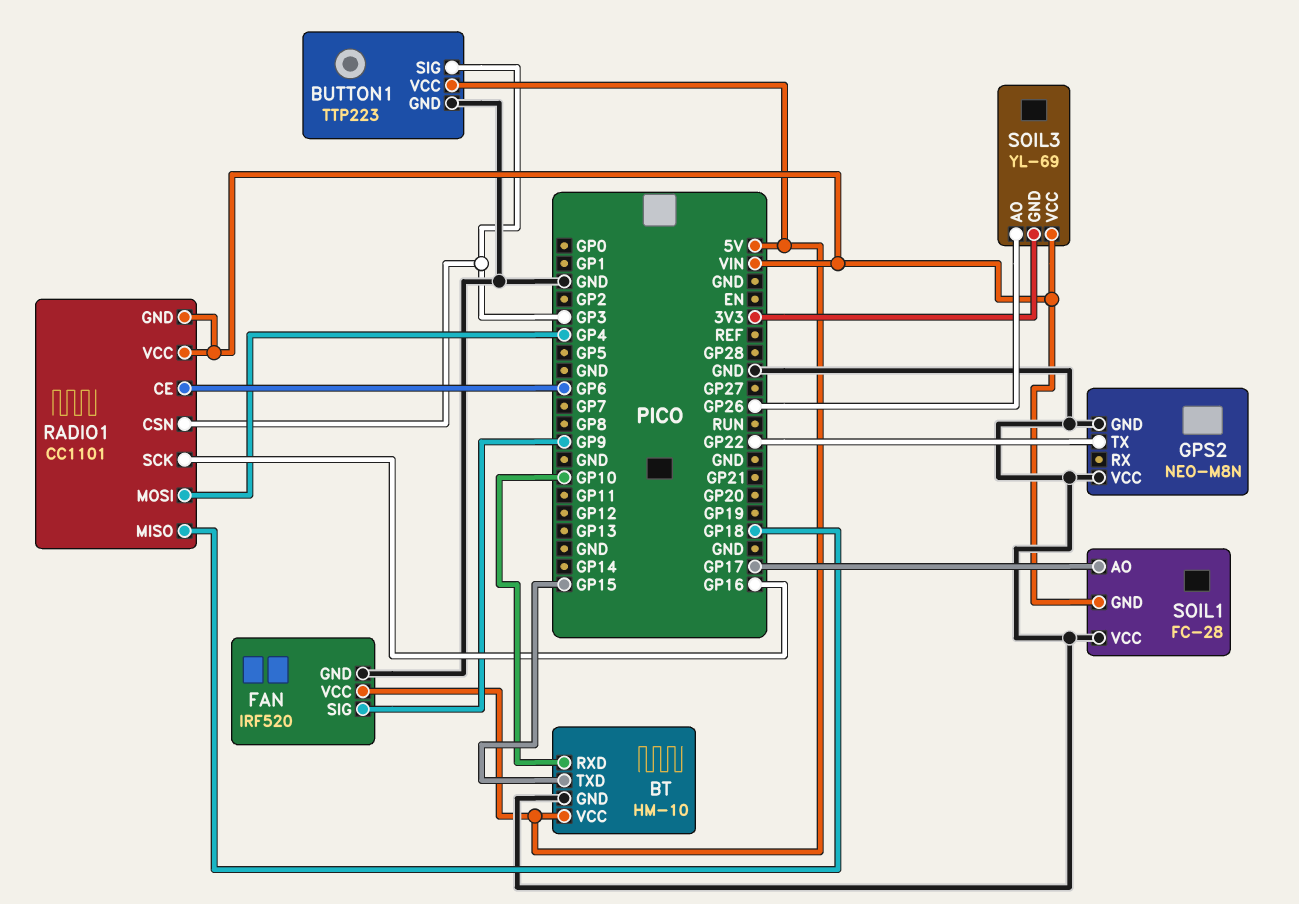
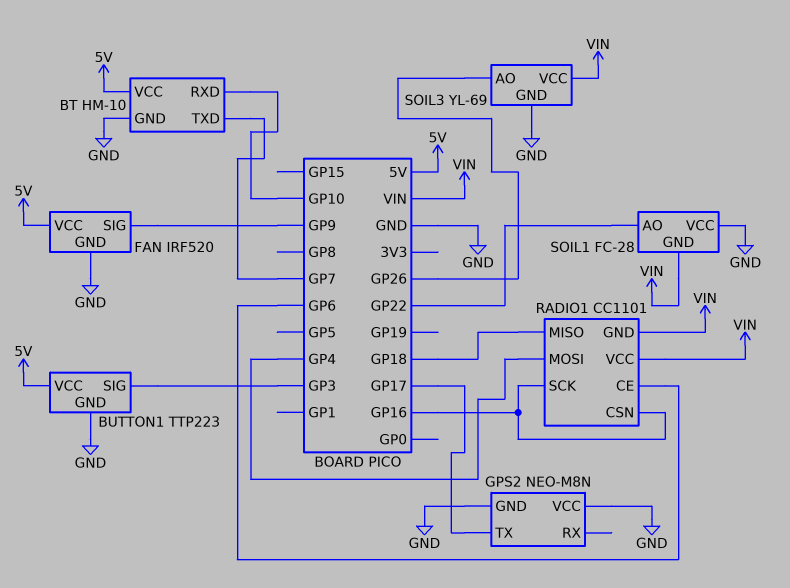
BT pin TXD: GP15 -> GP7
GPS2 pin TX: GP22 -> GP17
RADIO1 pin CSN: GP3 -> GP16
SOIL1 pin AO: GP17 -> GP22
SOIL3 pin GND: 3V3 -> GND

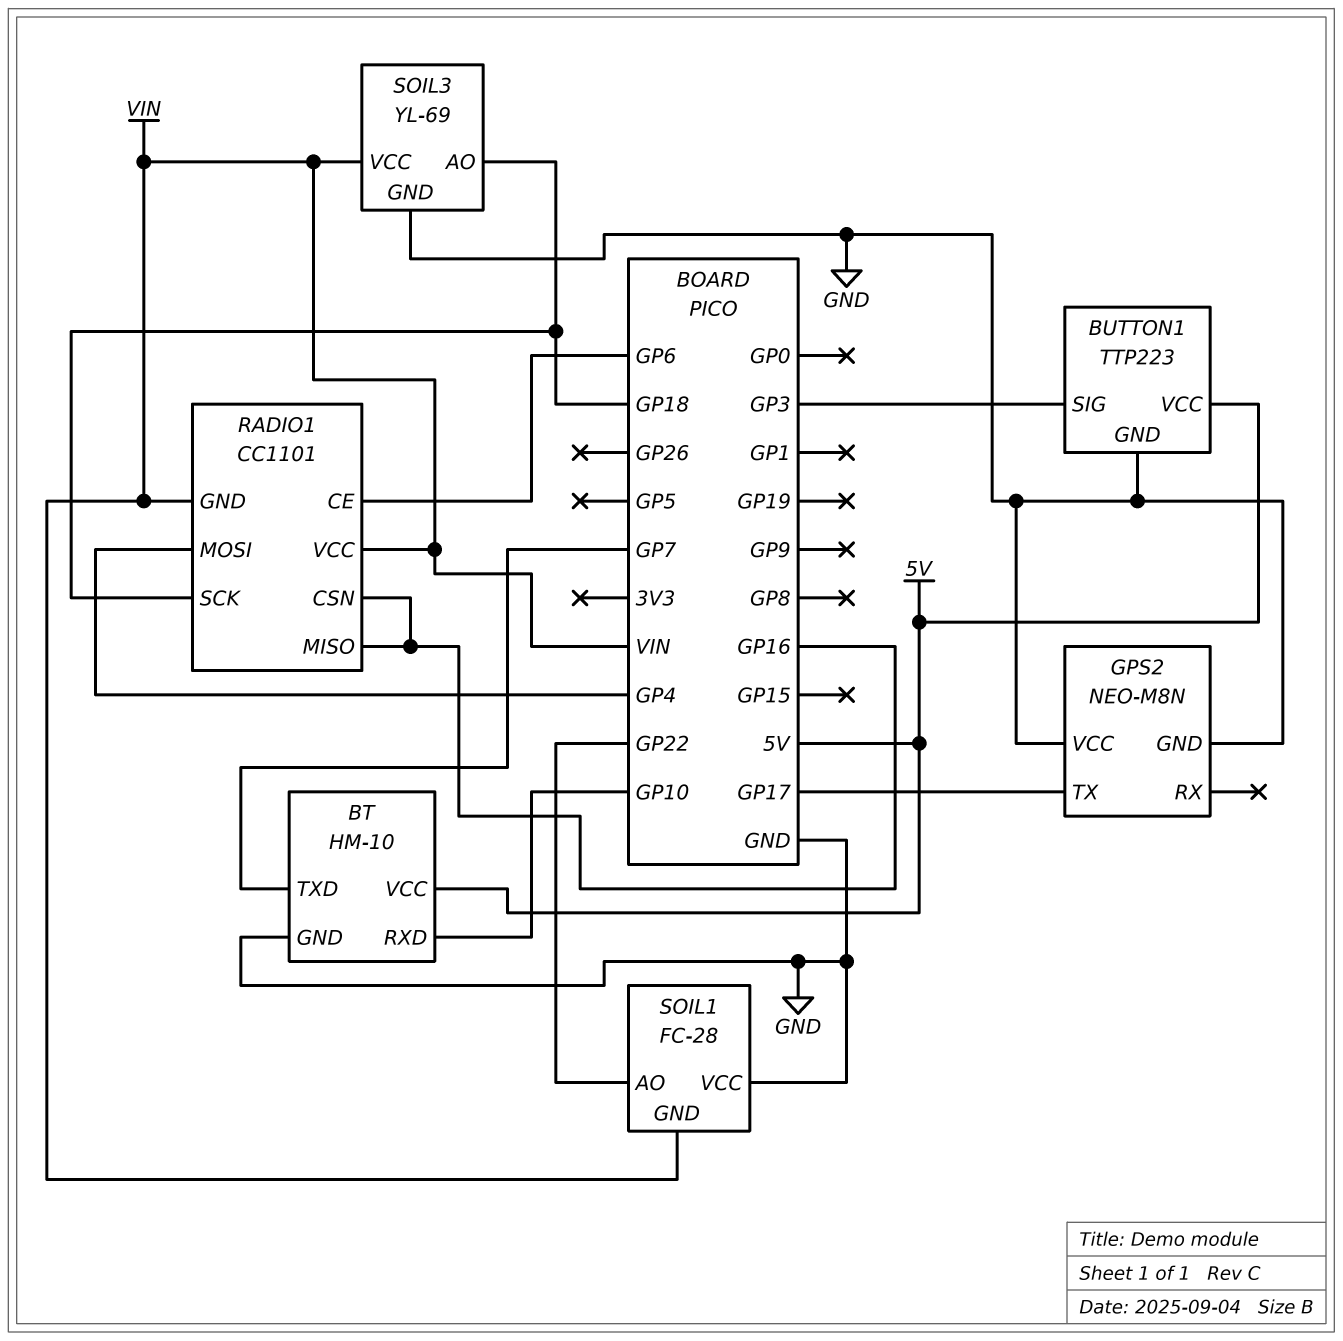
FAN: IRF520 -> none
FAN pin GND: GND -> none
FAN pin SIG: GP9 -> none
FAN pin VCC: 5V -> none
RADIO1 pin MISO: GP18 -> GP16
RADIO1 pin SCK: GP16 -> GP18
SOIL3 pin AO: GP26 -> GP18

